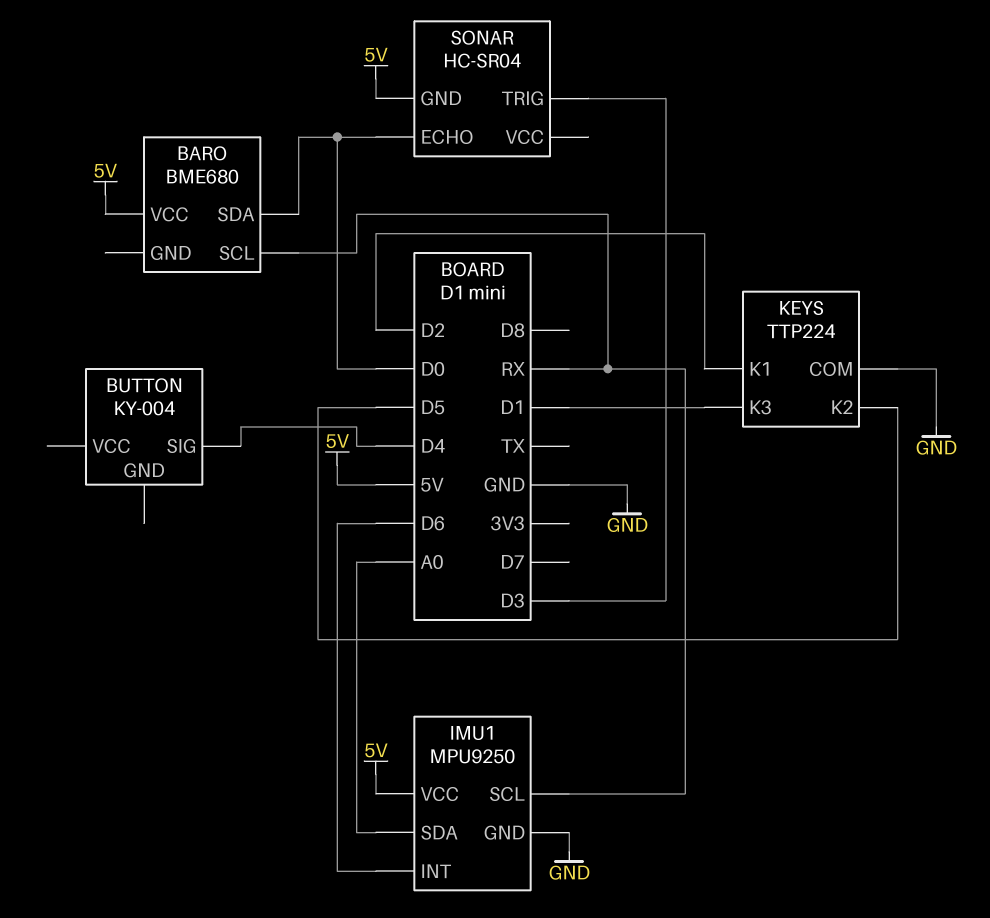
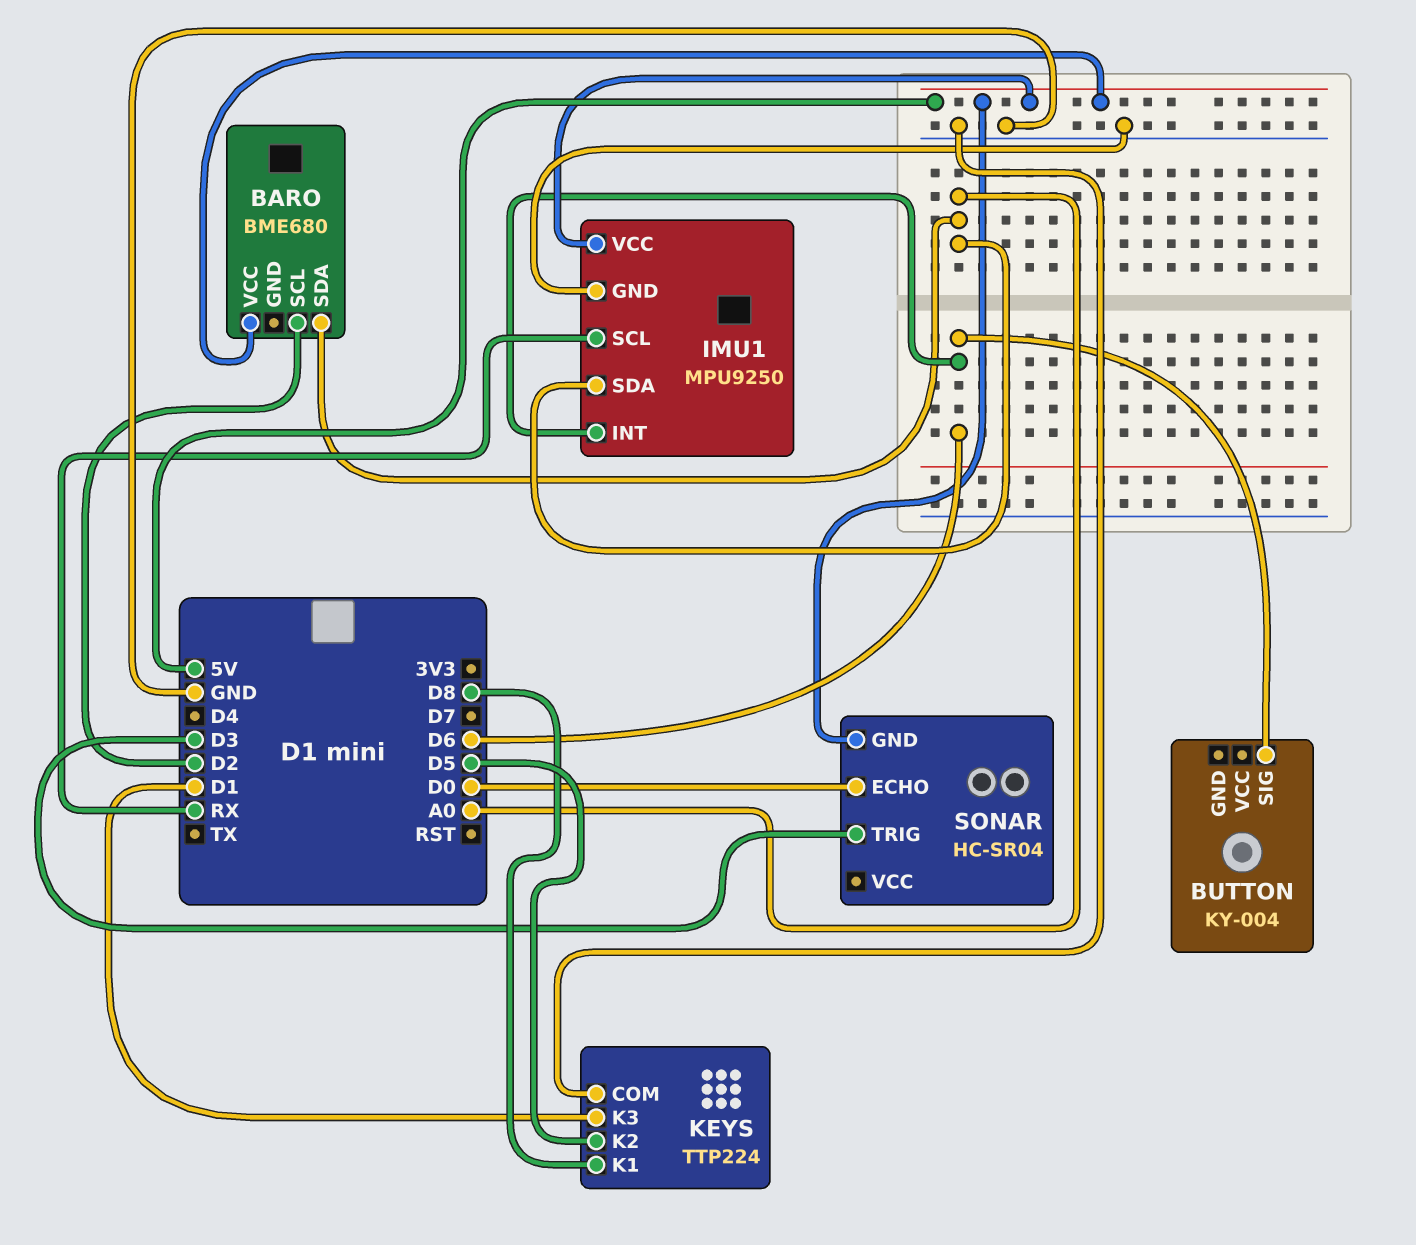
BARO pin SCL: RX -> D2
BARO pin SDA: D0 -> A0
BUTTON pin SIG: D4 -> D6
KEYS pin K1: D2 -> D8

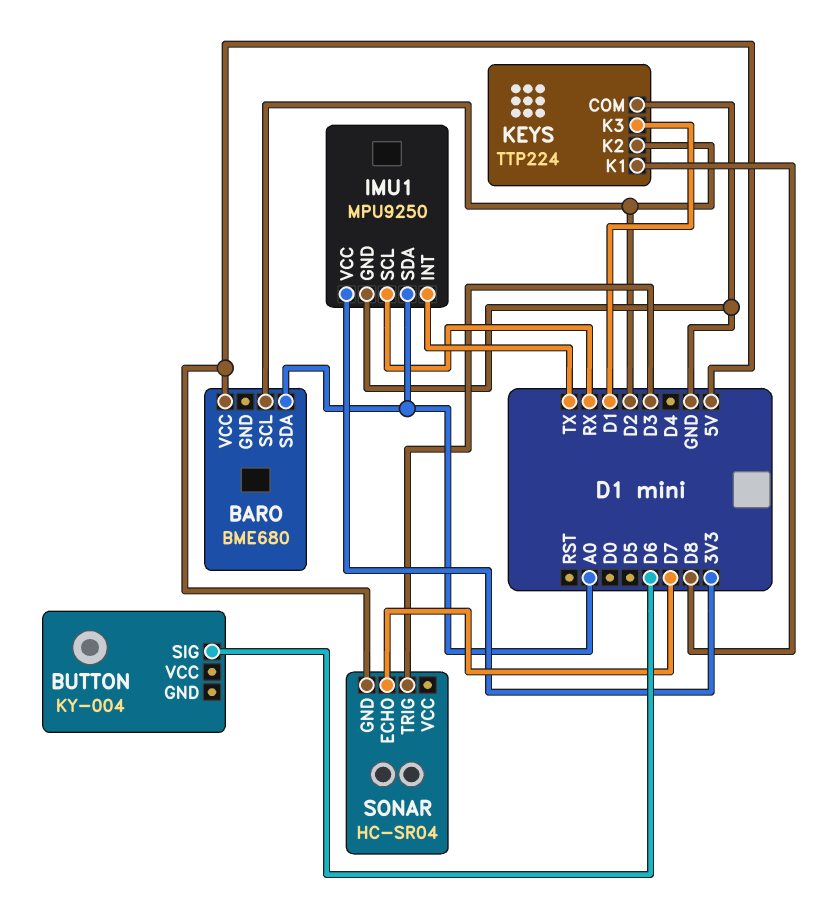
IMU1 pin INT: D6 -> TX
IMU1 pin VCC: 5V -> 3V3
KEYS pin K2: D5 -> D2
SONAR pin ECHO: D0 -> D7

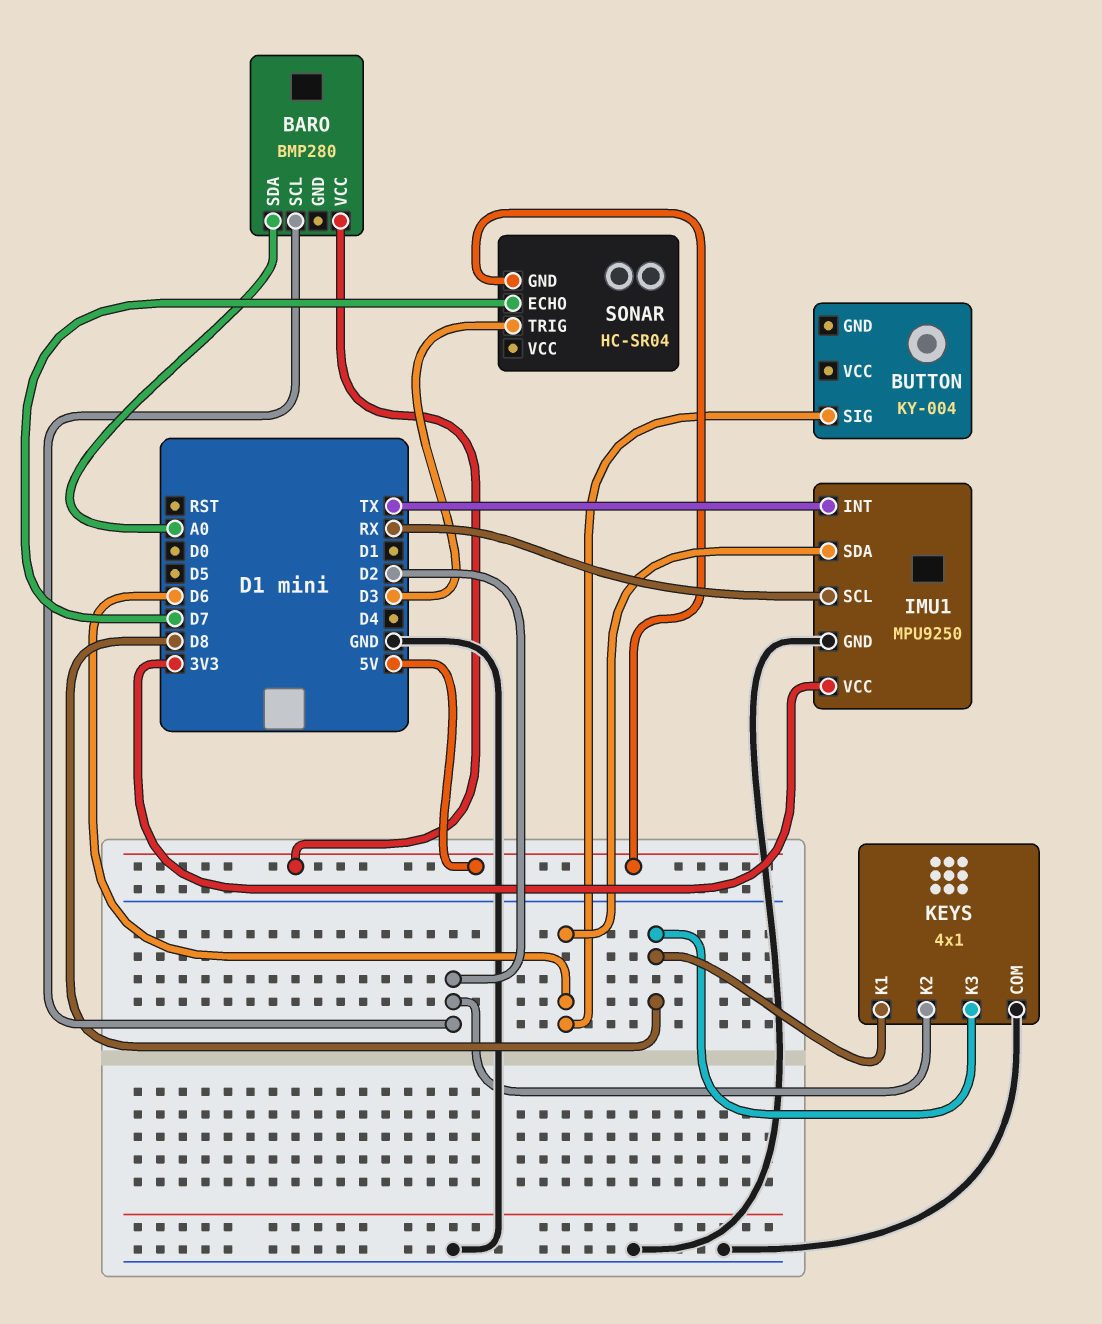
BARO: BME680 -> BMP280
IMU1 pin SDA: A0 -> D6
KEYS: TTP224 -> 4x1
KEYS pin K3: D1 -> D8

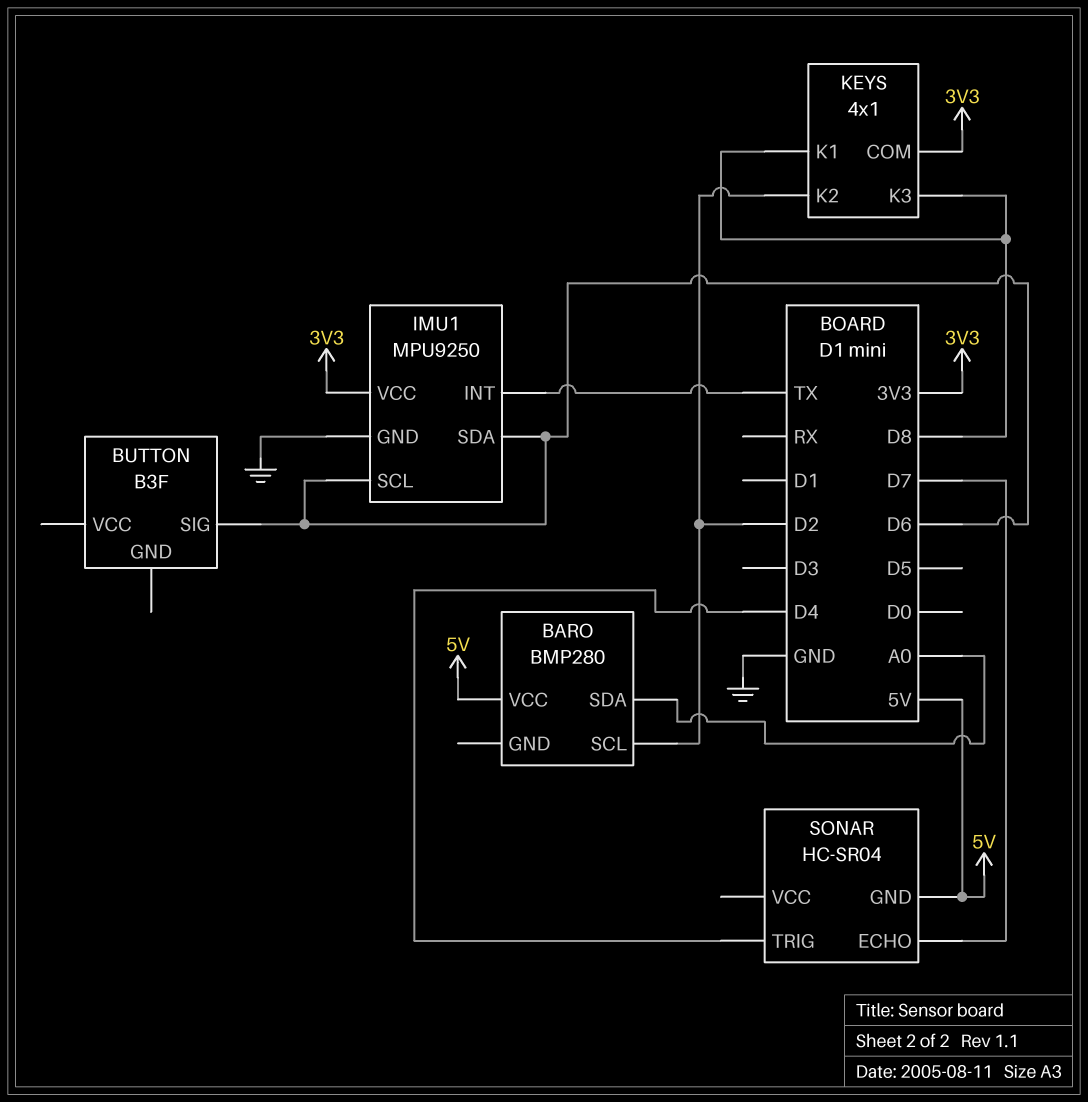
BUTTON: KY-004 -> B3F
IMU1 pin SCL: RX -> D6
KEYS pin COM: GND -> 3V3
SONAR pin TRIG: D3 -> D4

